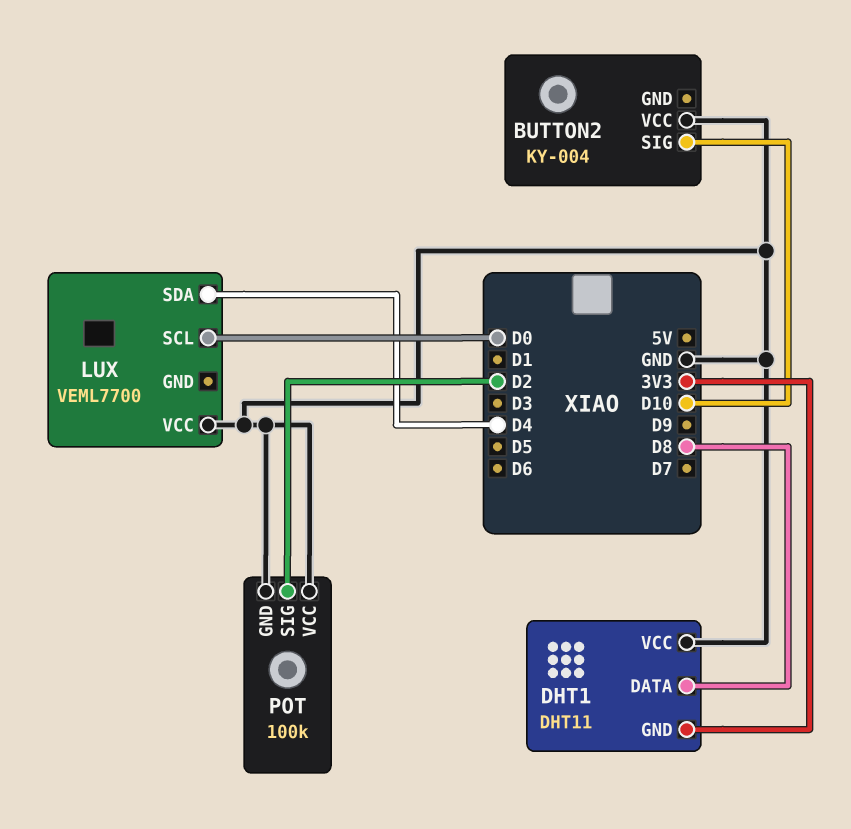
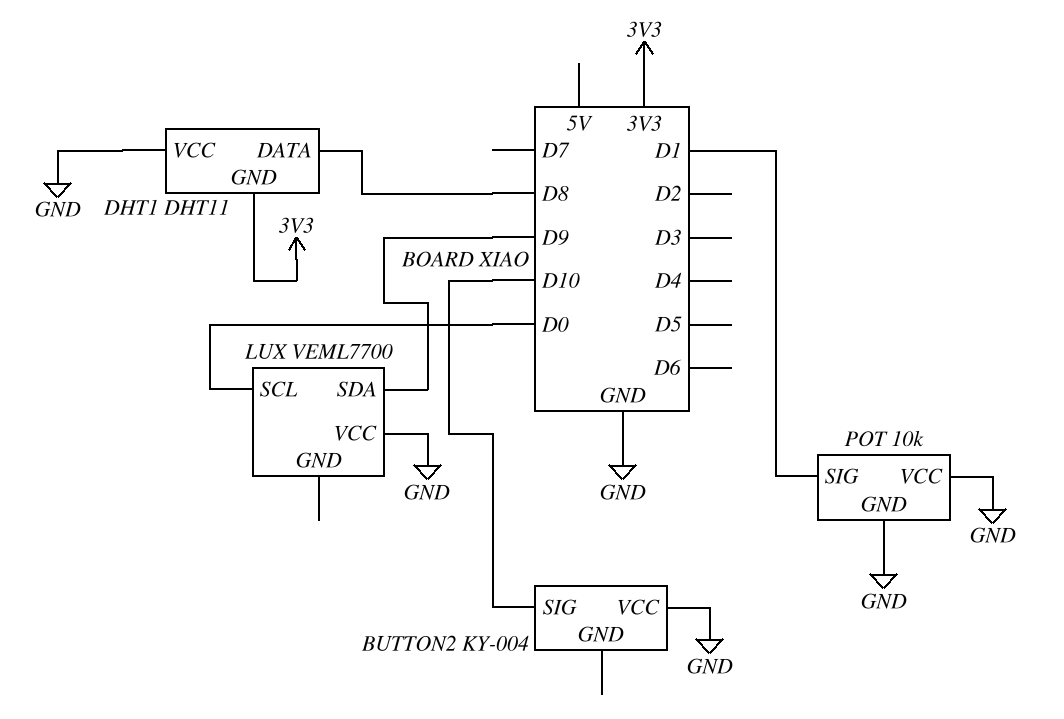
LUX pin SDA: D4 -> D9
POT: 100k -> 10k
POT pin SIG: D2 -> D1

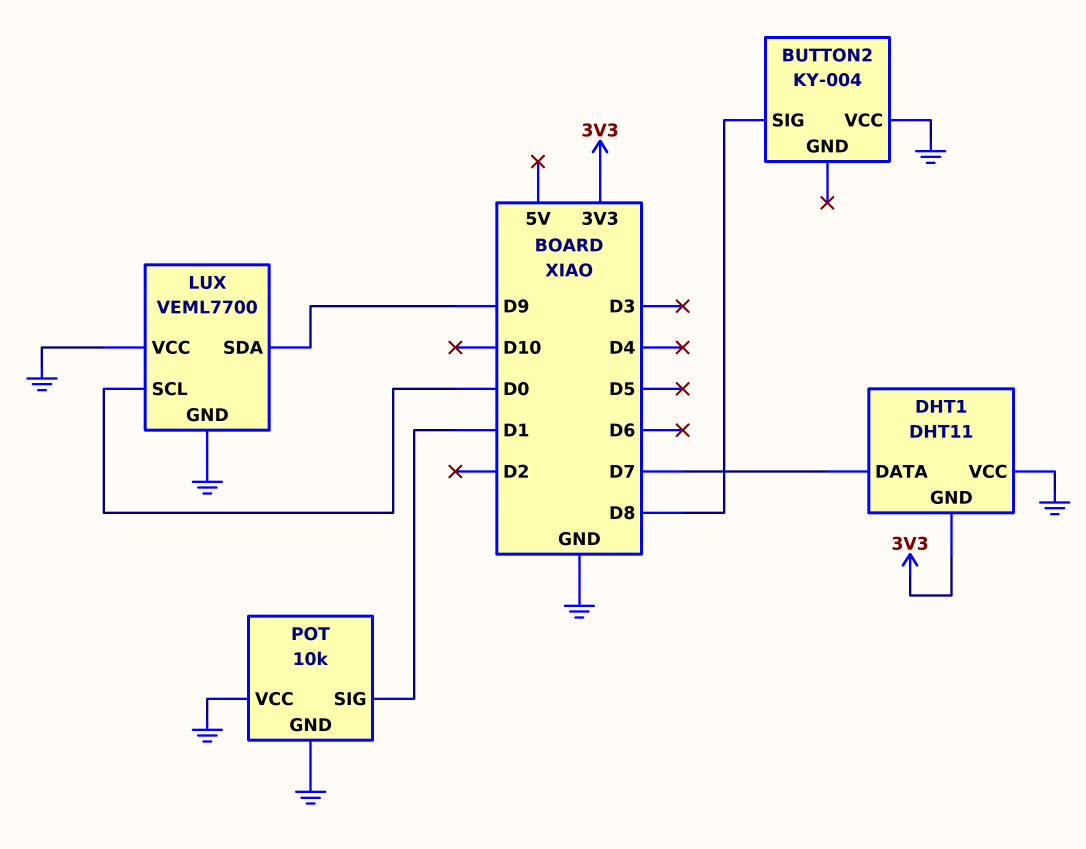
BUTTON2 pin SIG: D10 -> D8
DHT1 pin DATA: D8 -> D7
LUX pin GND: none -> GND

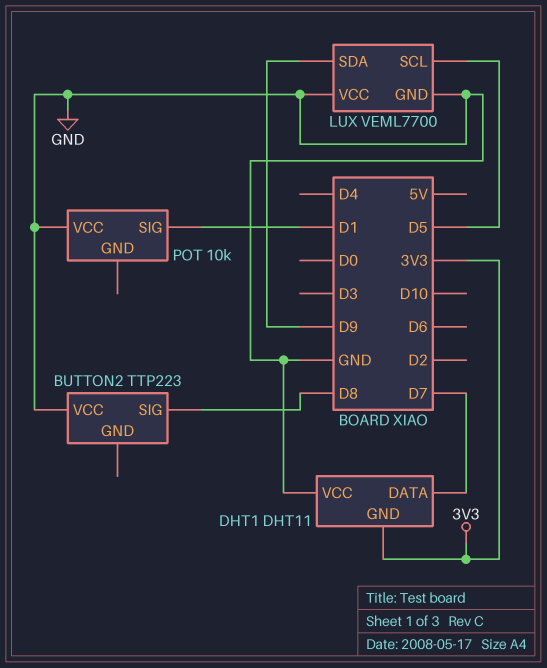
BUTTON2: KY-004 -> TTP223
LUX pin SCL: D0 -> D5
POT pin GND: GND -> none

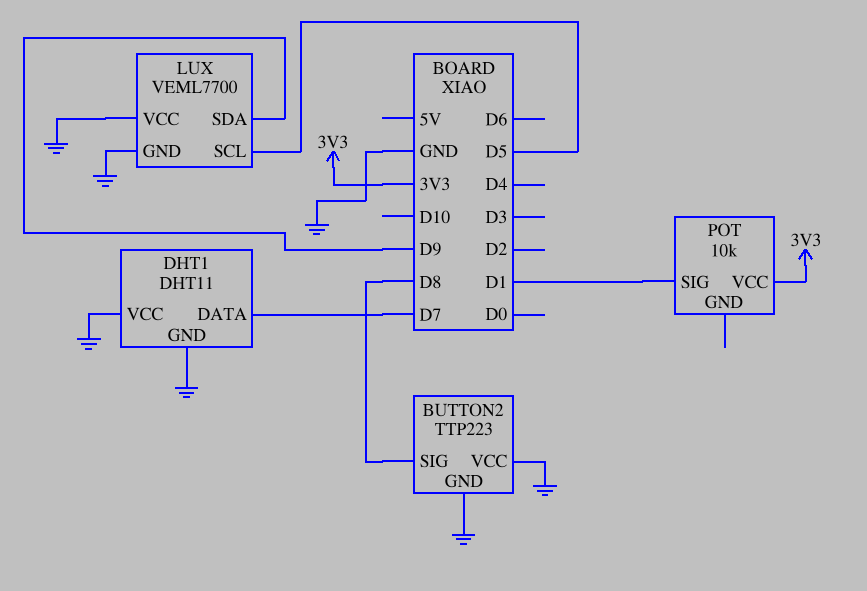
BUTTON2 pin GND: none -> GND
DHT1 pin GND: 3V3 -> GND
POT pin VCC: GND -> 3V3

